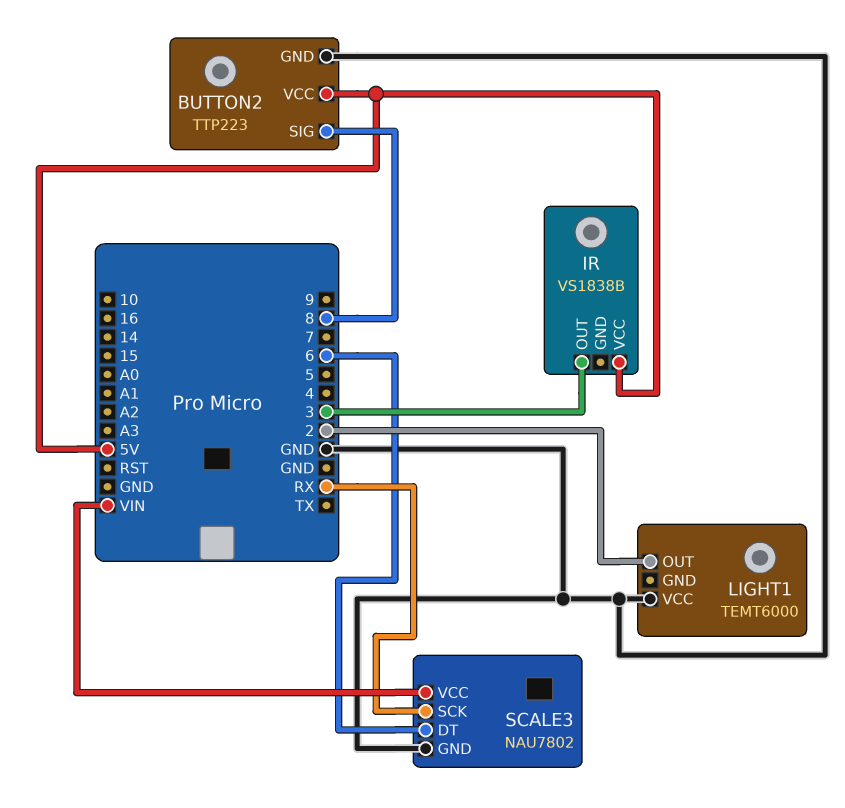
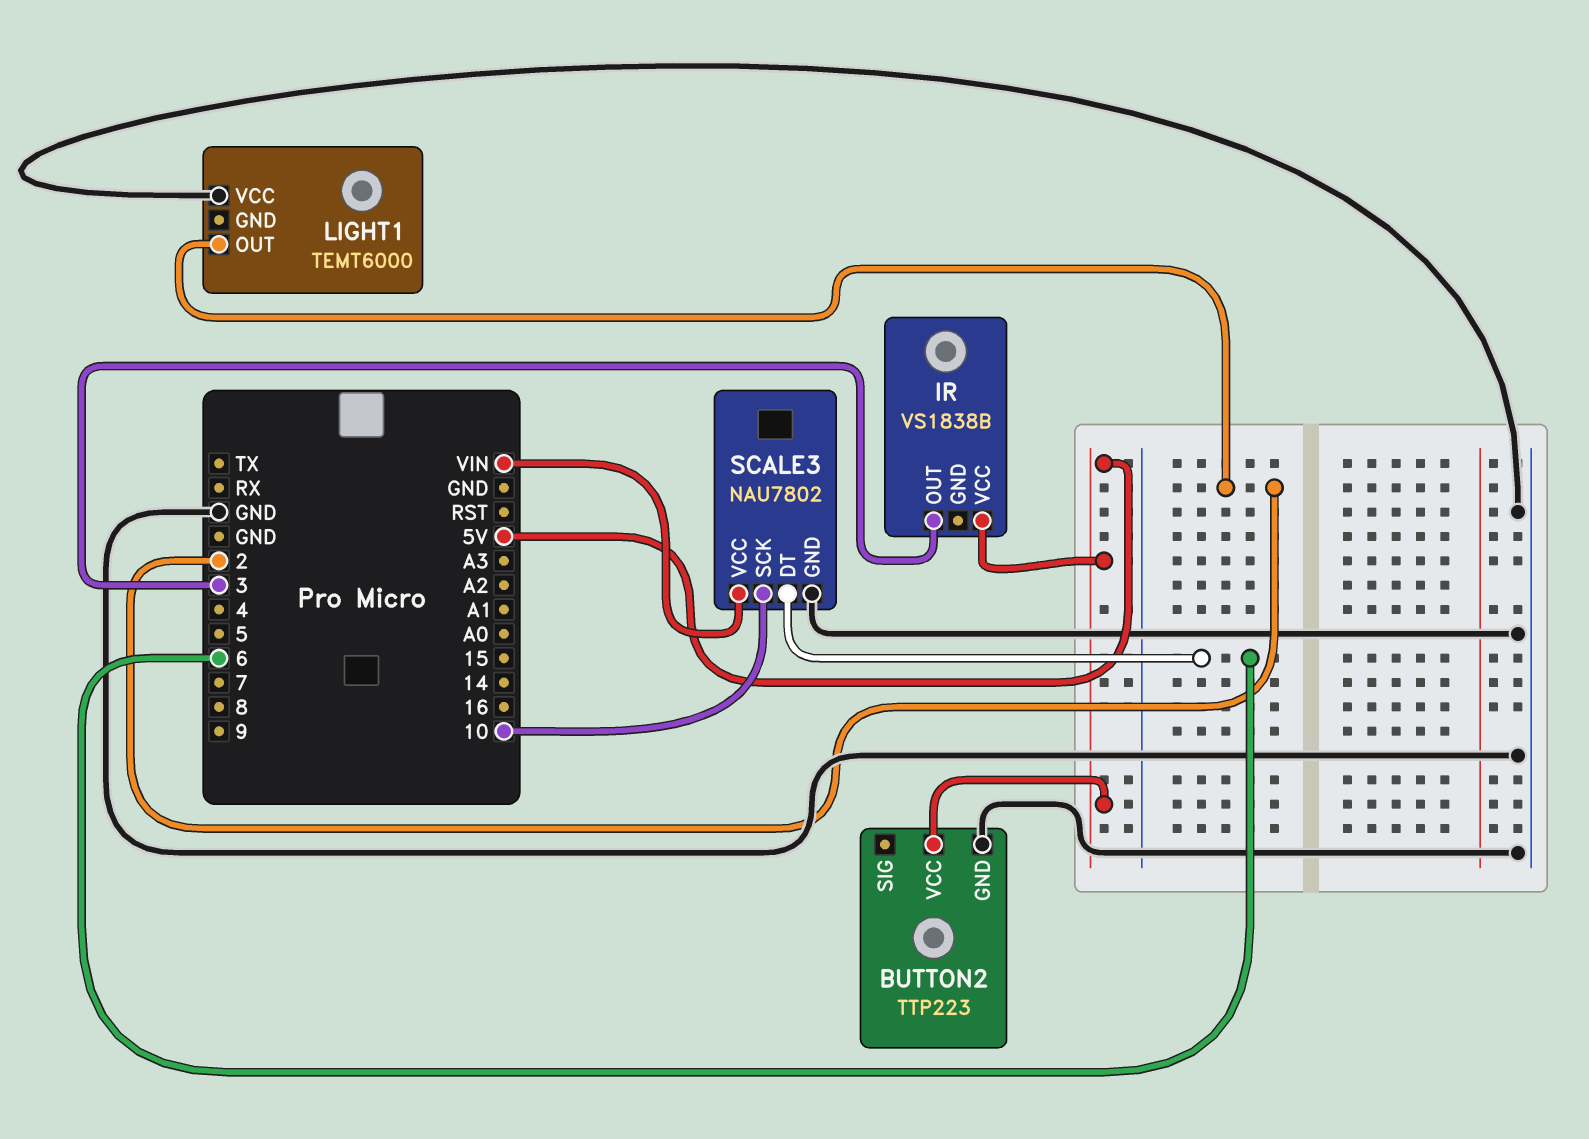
BUTTON2 pin SIG: 8 -> none
SCALE3 pin SCK: RX -> 10

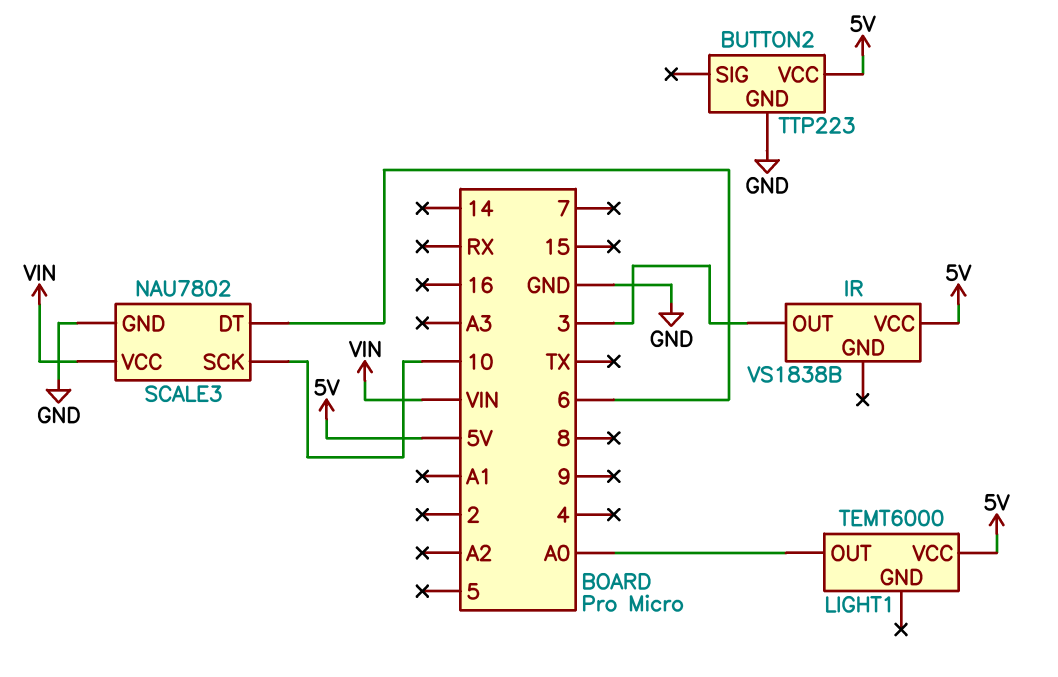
LIGHT1 pin OUT: 2 -> A0
LIGHT1 pin VCC: GND -> 5V

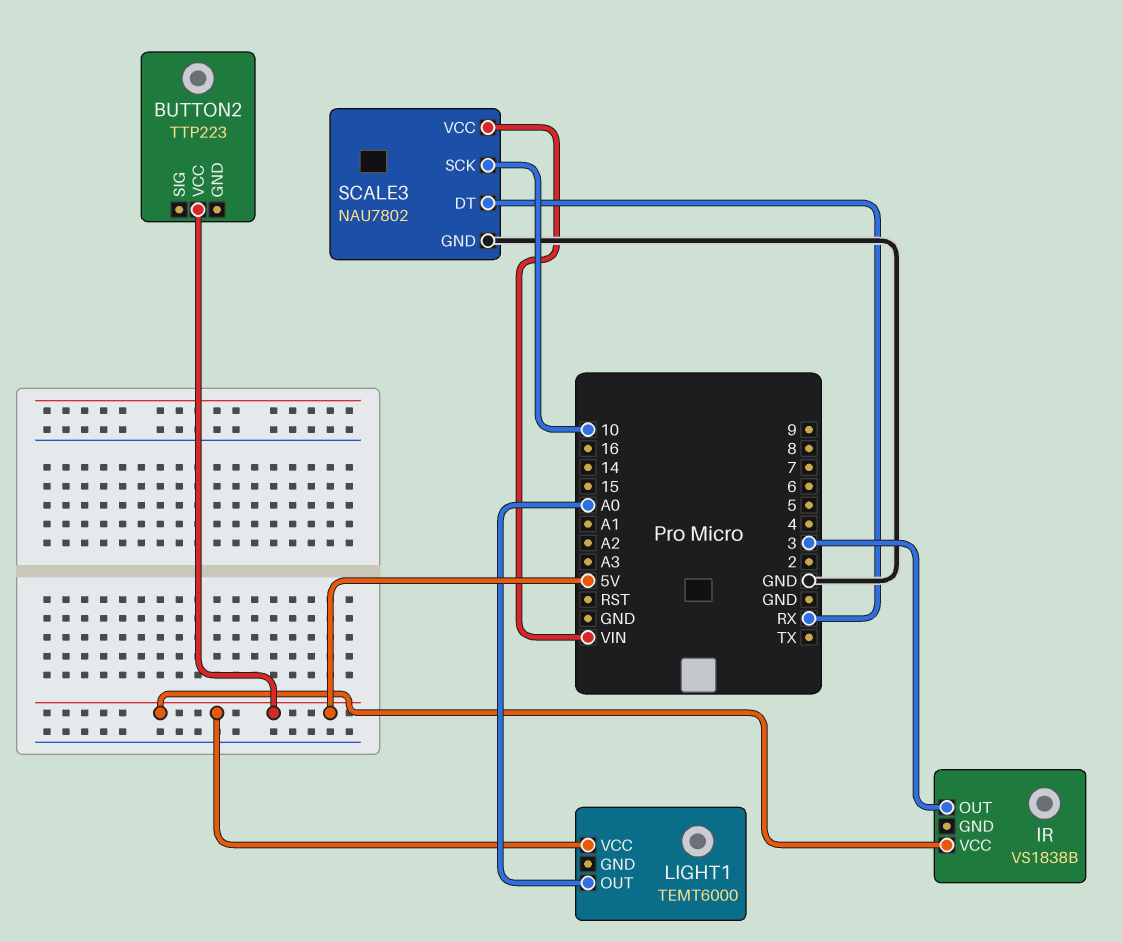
BUTTON2 pin GND: GND -> none
SCALE3 pin DT: 6 -> RX

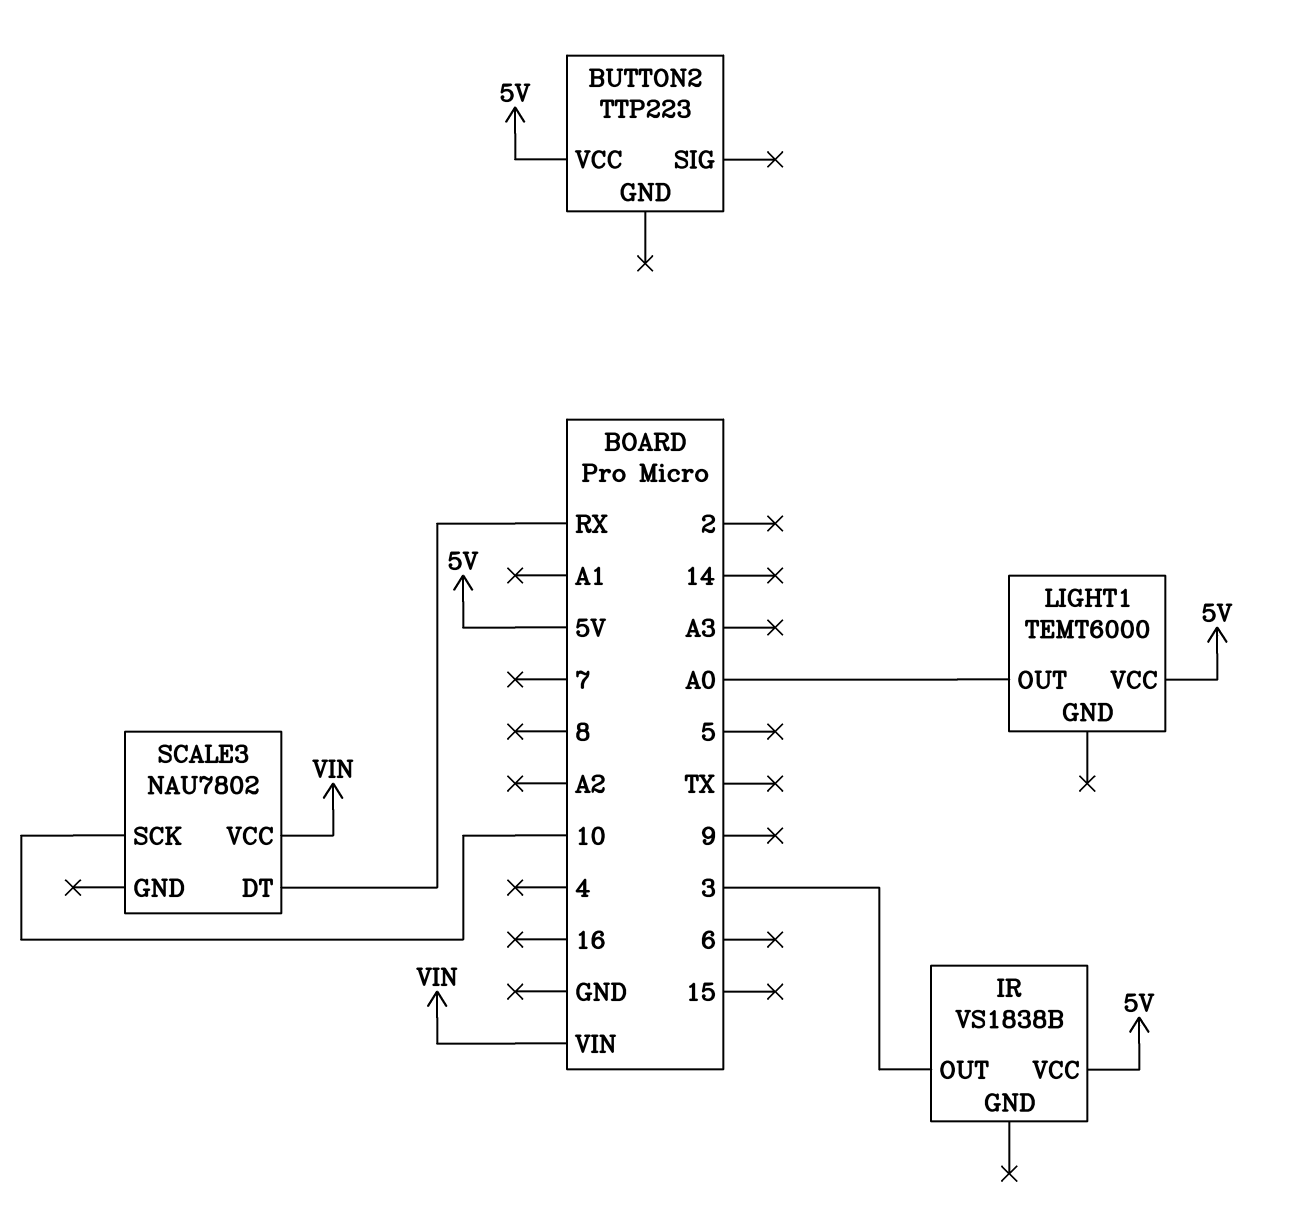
SCALE3 pin GND: GND -> none

